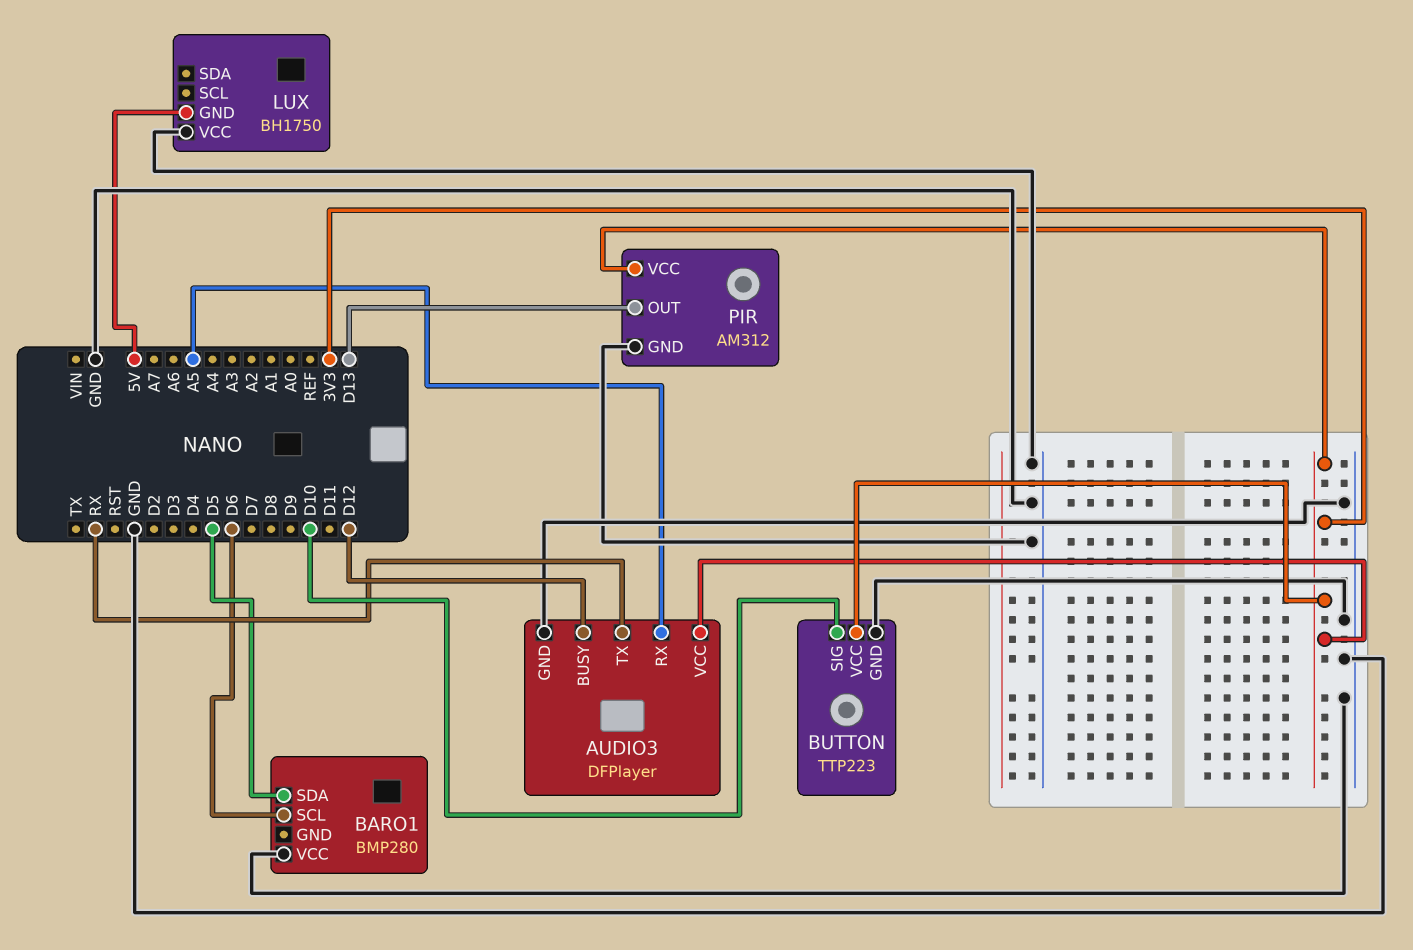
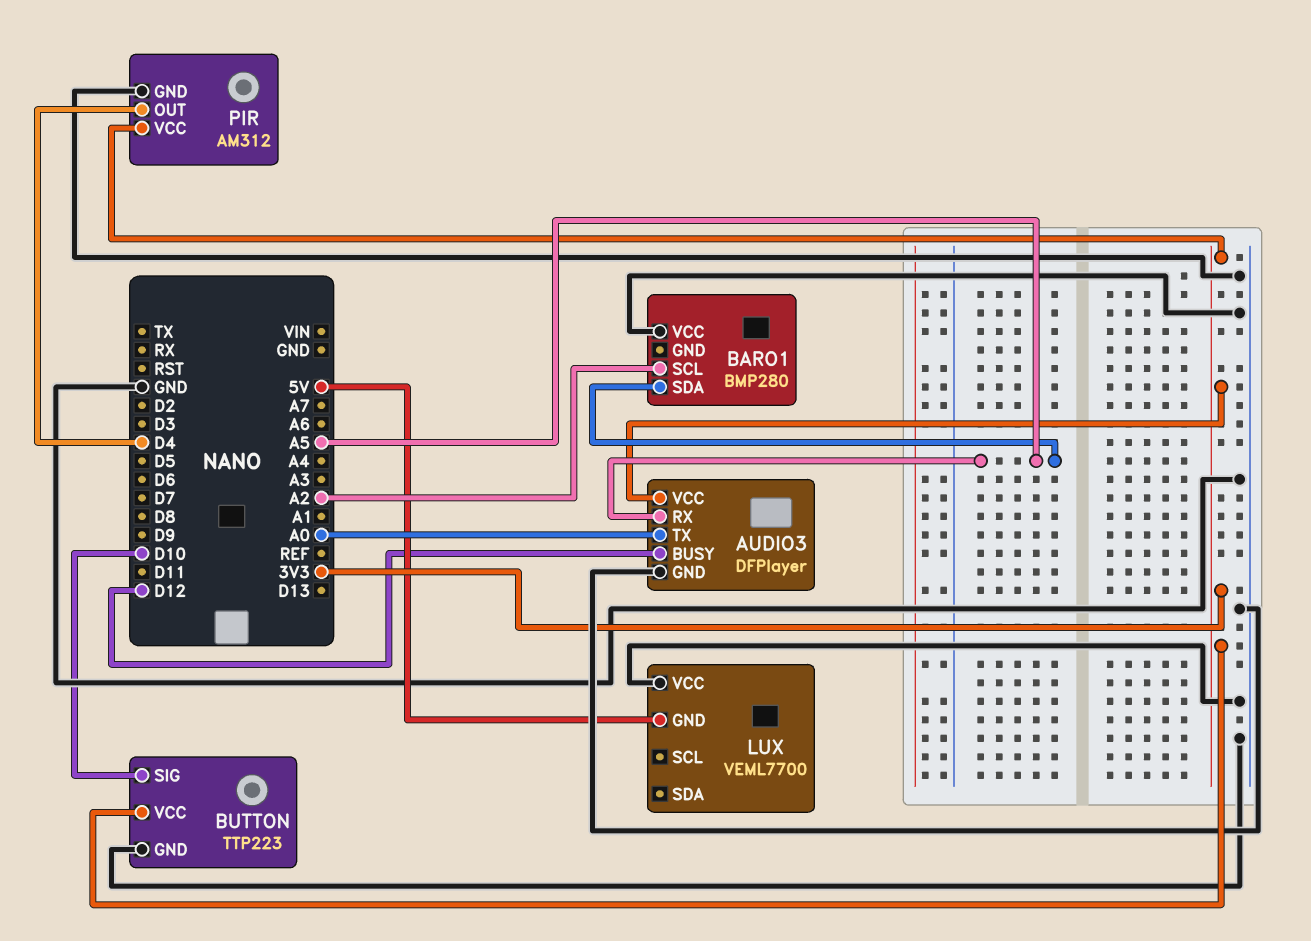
AUDIO3 pin TX: RX -> A0
BARO1 pin SCL: D6 -> A2
BARO1 pin SDA: D5 -> A5
LUX: BH1750 -> VEML7700
PIR pin OUT: D13 -> D4

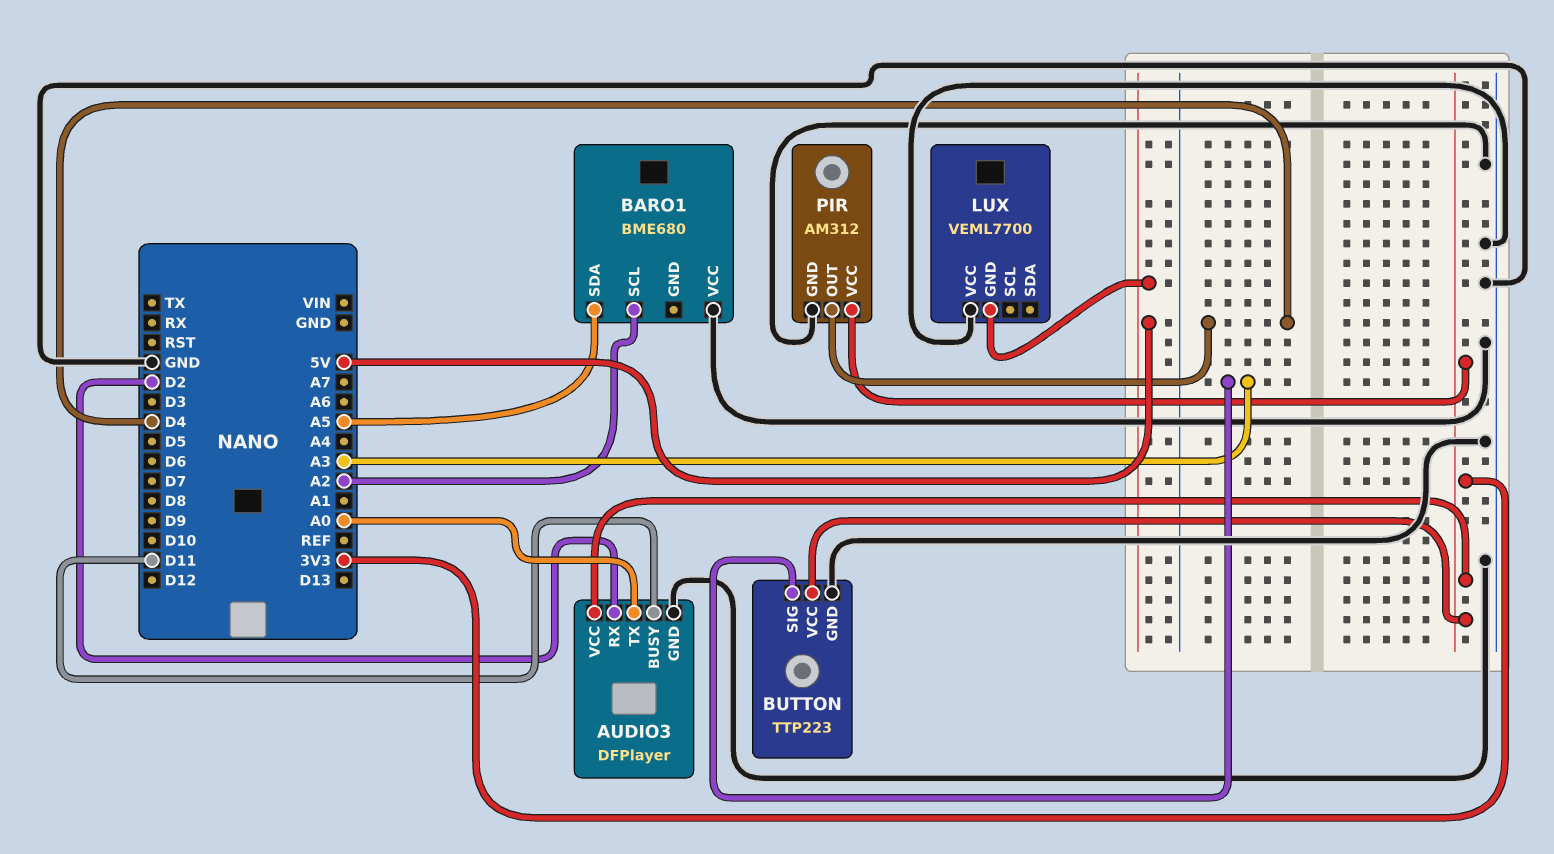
AUDIO3 pin BUSY: D12 -> D11
AUDIO3 pin RX: A5 -> D2
BARO1: BMP280 -> BME680
BUTTON pin SIG: D10 -> A3

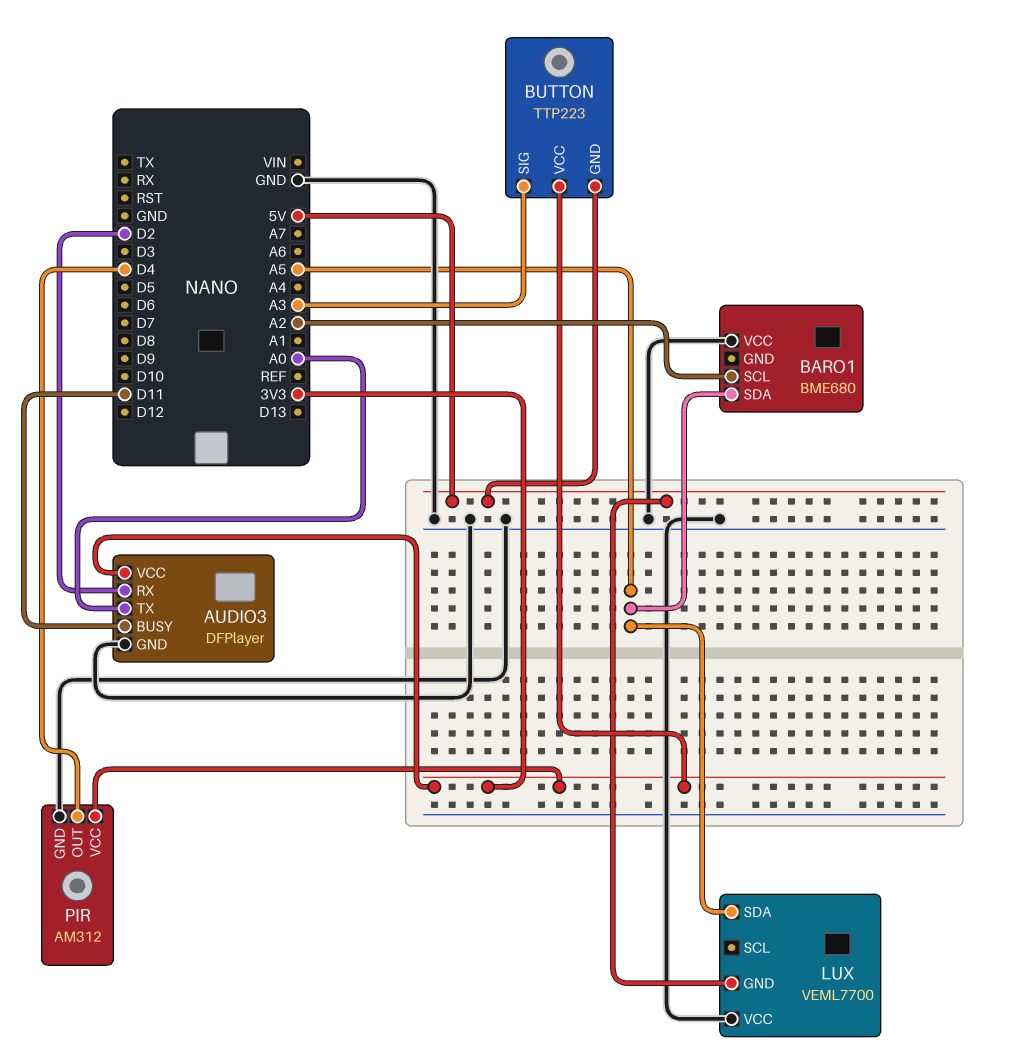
BUTTON pin GND: GND -> 5V
LUX pin SDA: none -> A5

